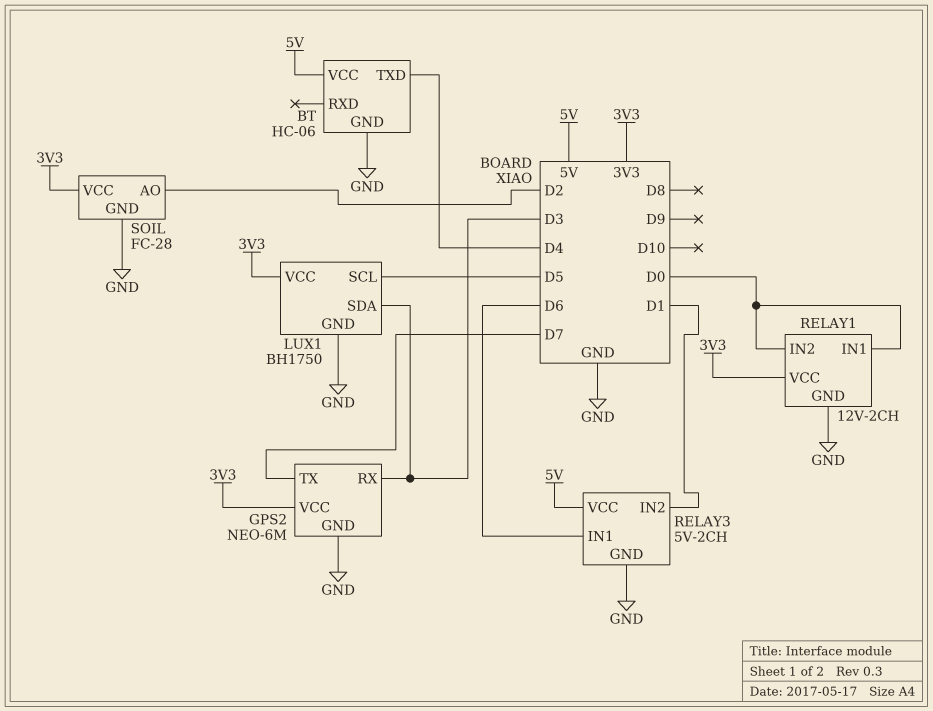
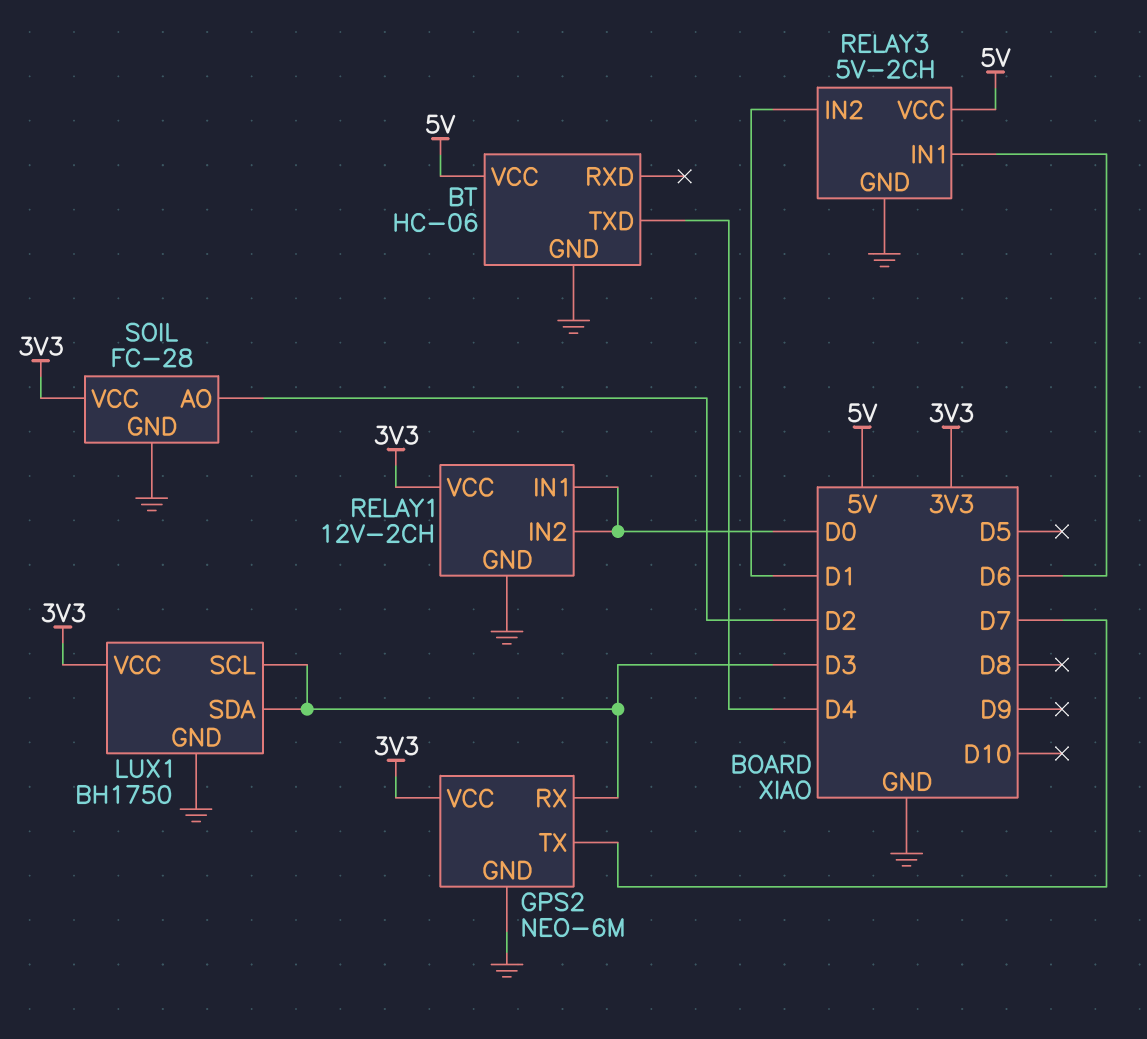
LUX1 pin SCL: D5 -> D3

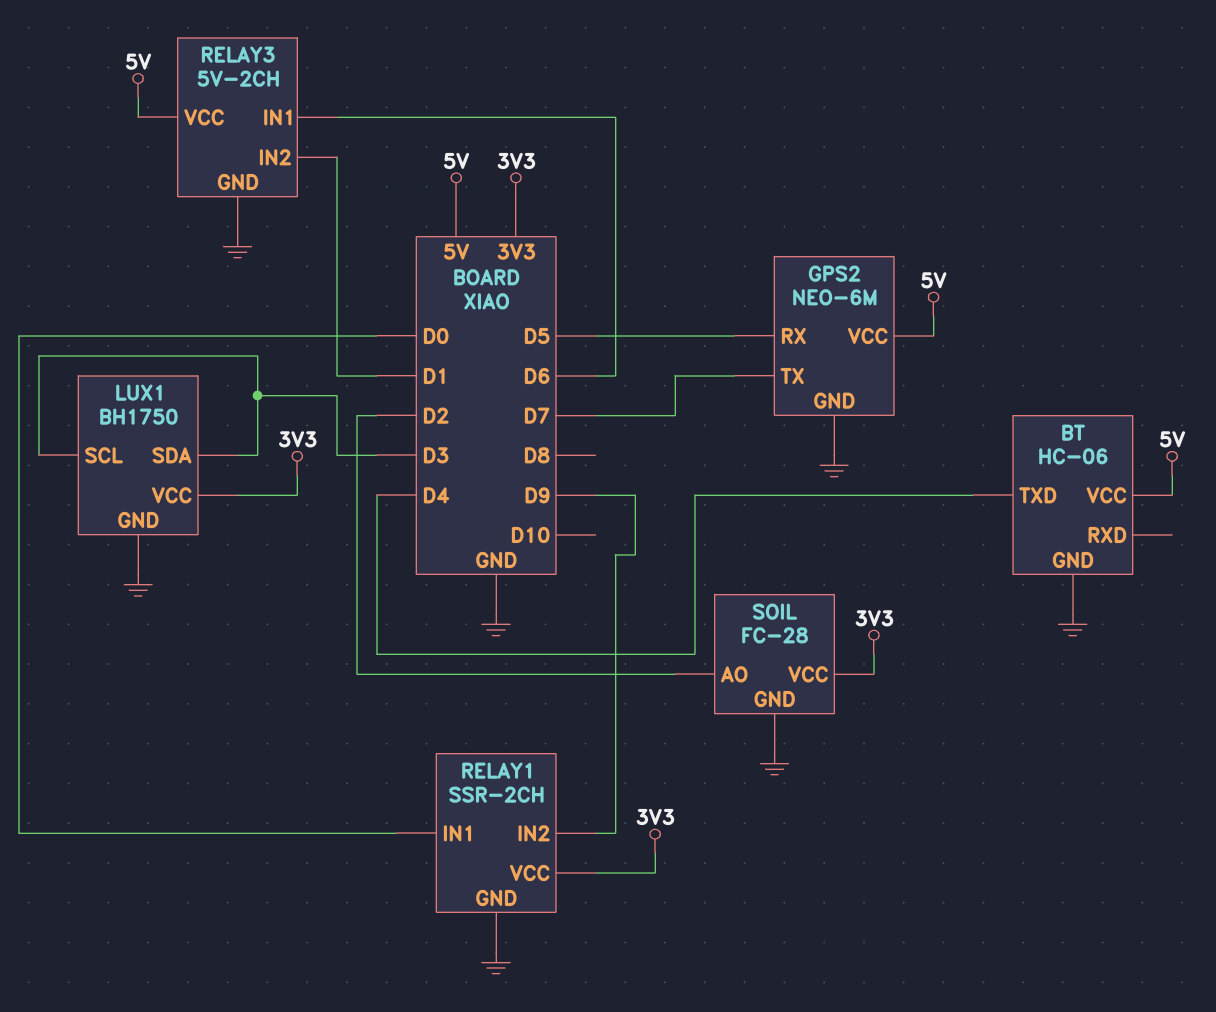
GPS2 pin RX: D3 -> D5
GPS2 pin VCC: 3V3 -> 5V
RELAY1: 12V-2CH -> SSR-2CH
RELAY1 pin IN2: D0 -> D9

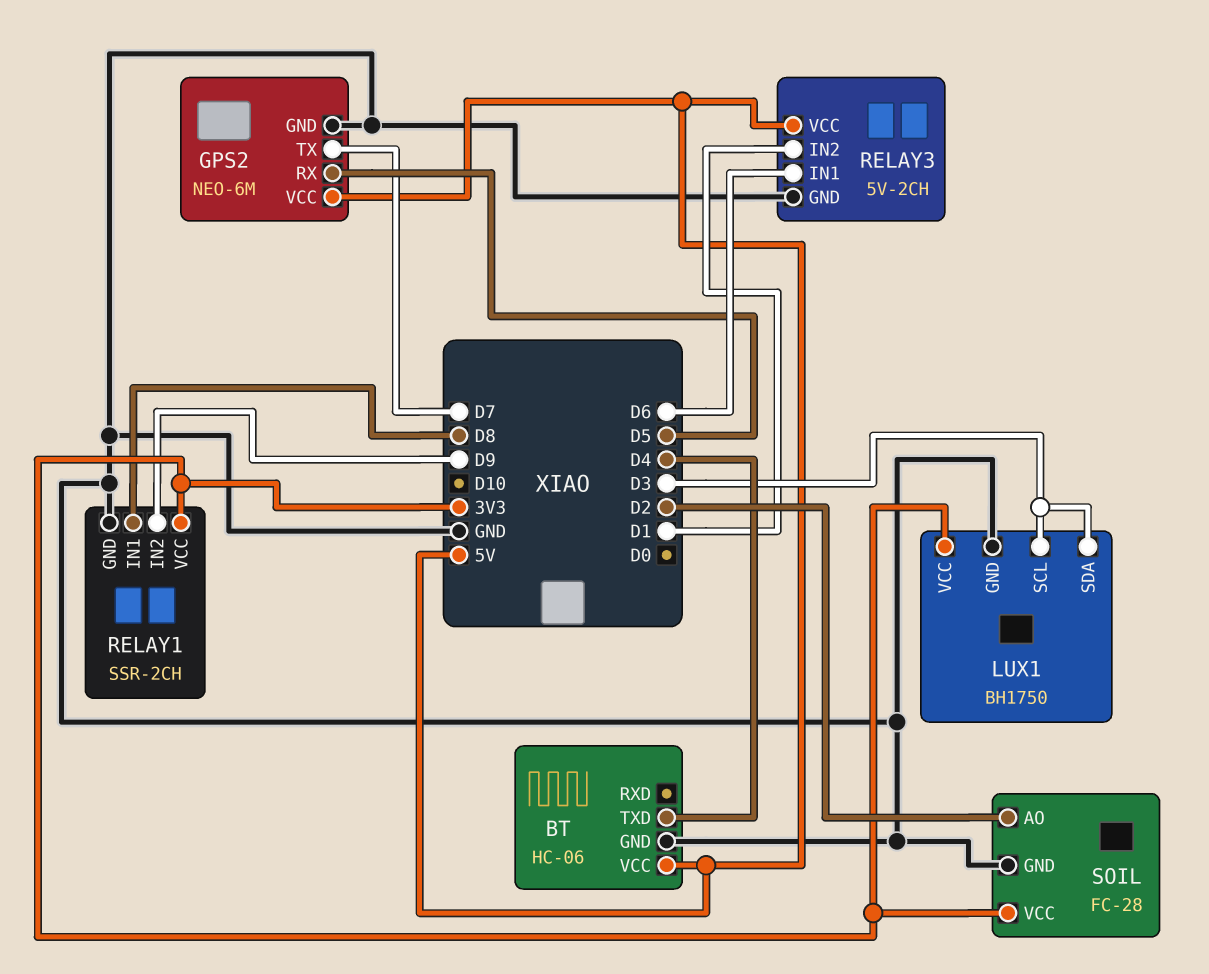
RELAY1 pin IN1: D0 -> D8

